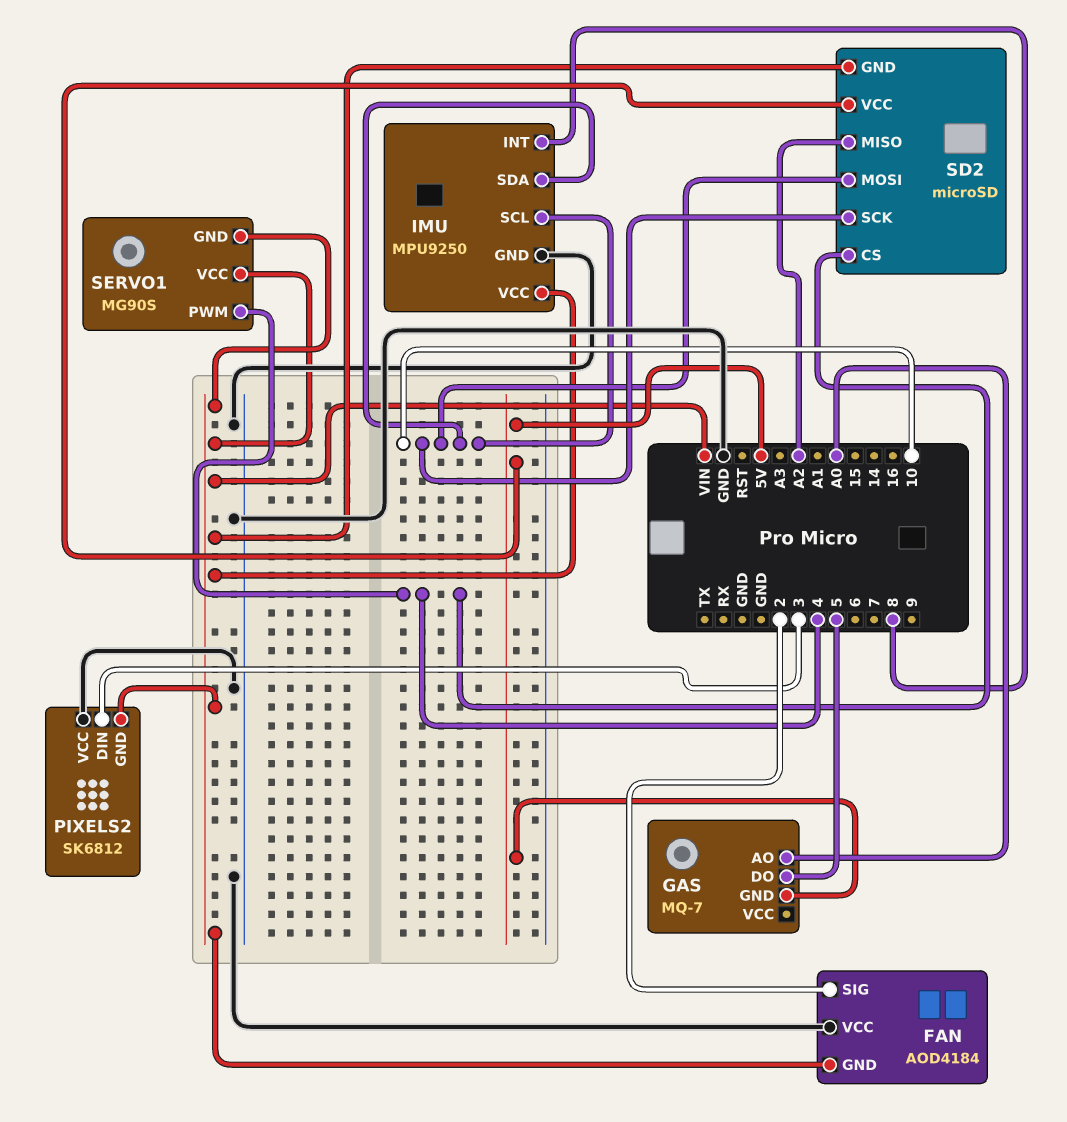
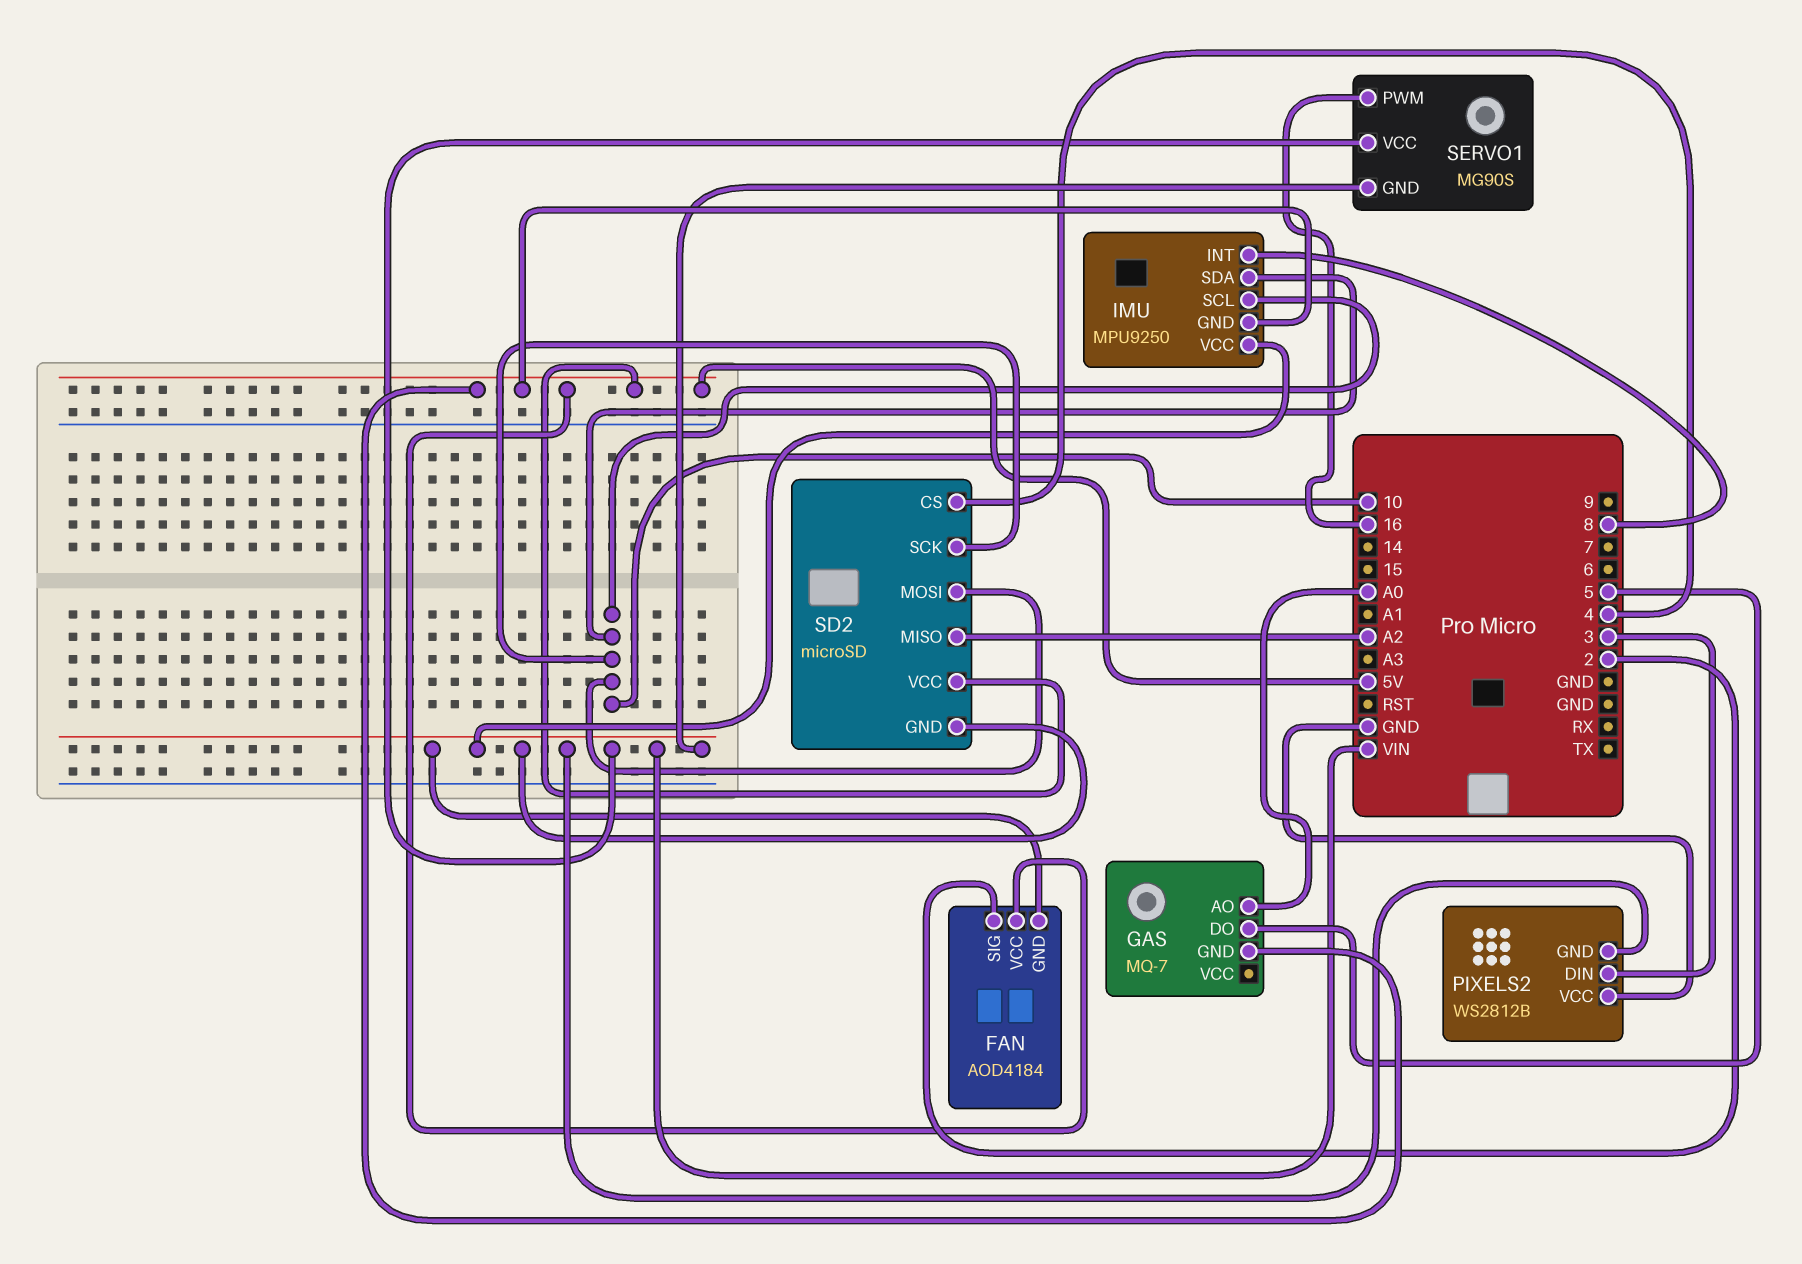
FAN pin VCC: GND -> 5V
IMU pin GND: GND -> 5V
PIXELS2: SK6812 -> WS2812B
SERVO1 pin PWM: 4 -> 16

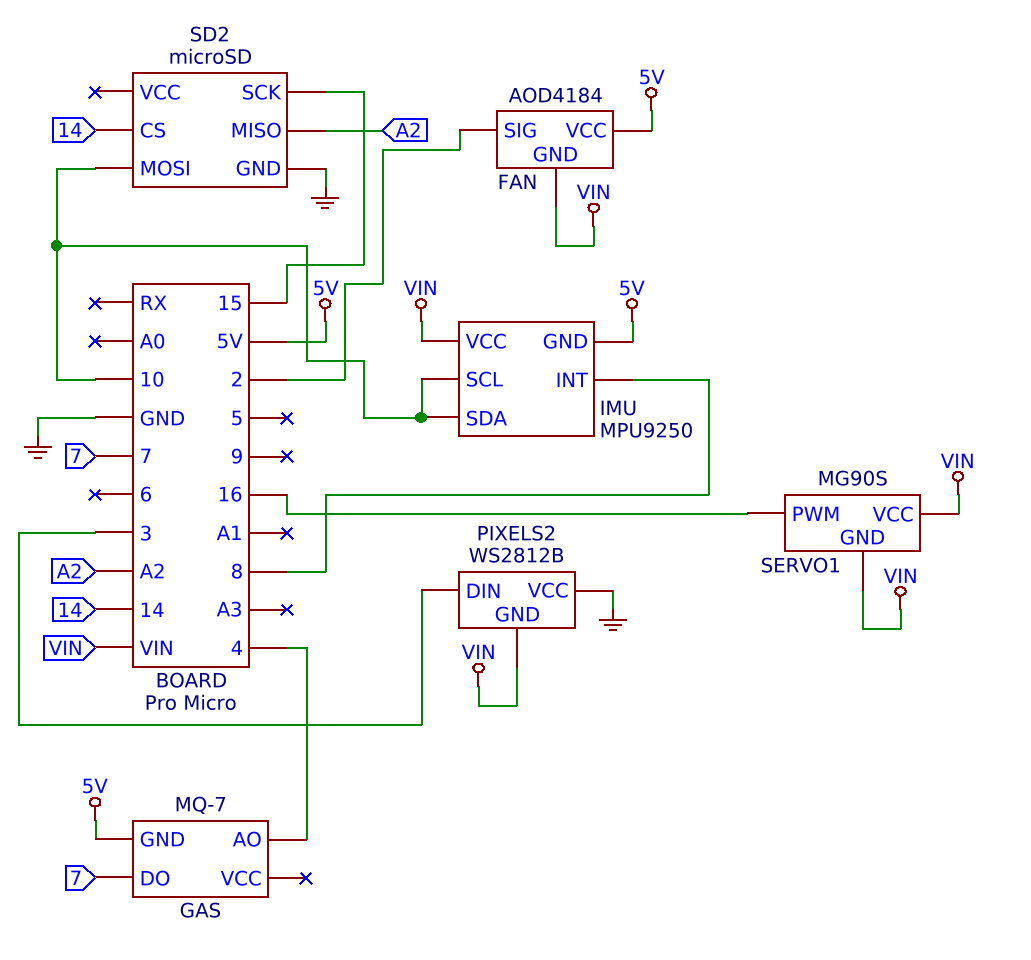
GAS pin AO: A0 -> 4
GAS pin DO: 5 -> 7
SD2 pin CS: 4 -> 14
SD2 pin GND: VIN -> GND
SD2 pin SCK: 10 -> 15
SD2 pin VCC: 5V -> none

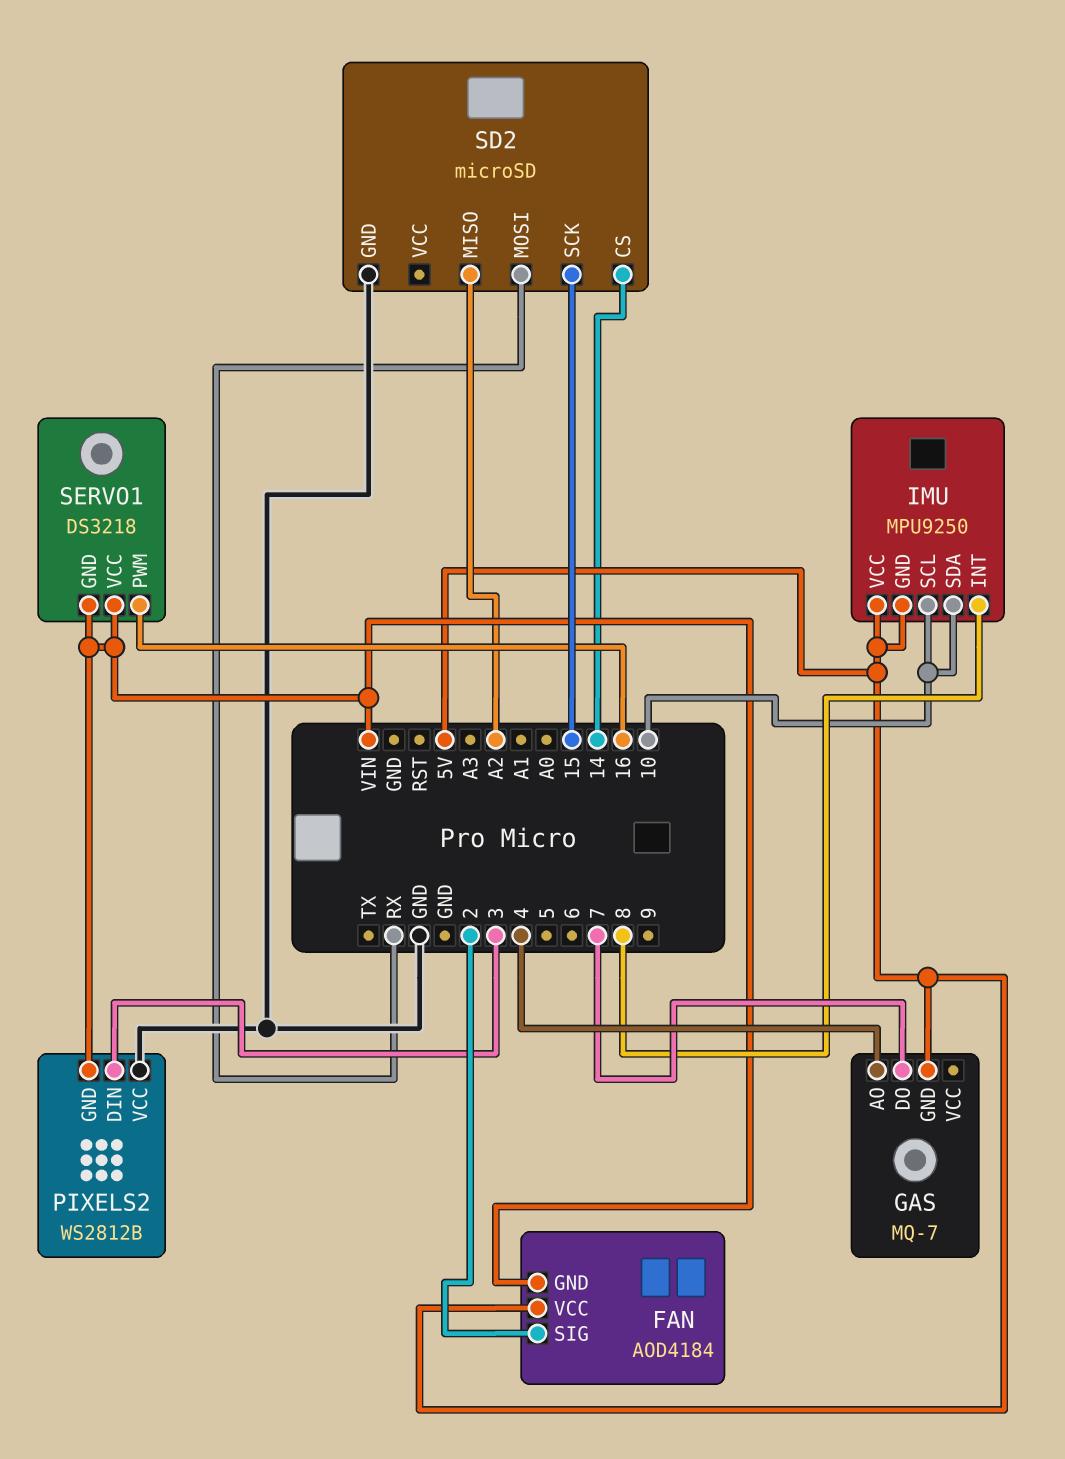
IMU pin VCC: VIN -> 5V
SD2 pin MOSI: 10 -> RX
SERVO1: MG90S -> DS3218

